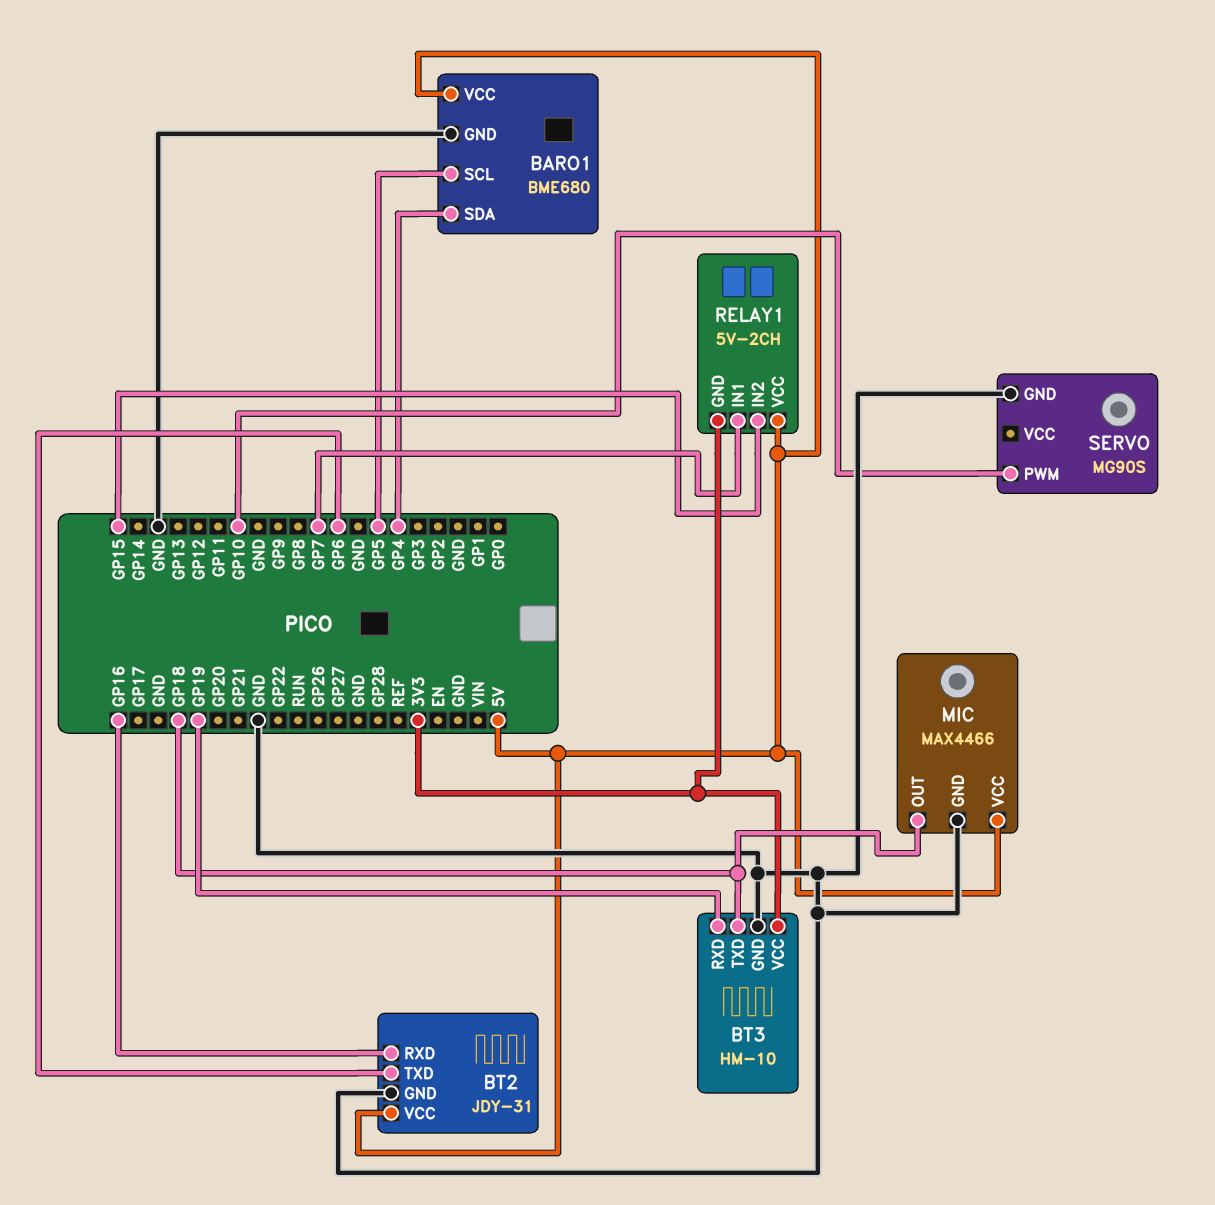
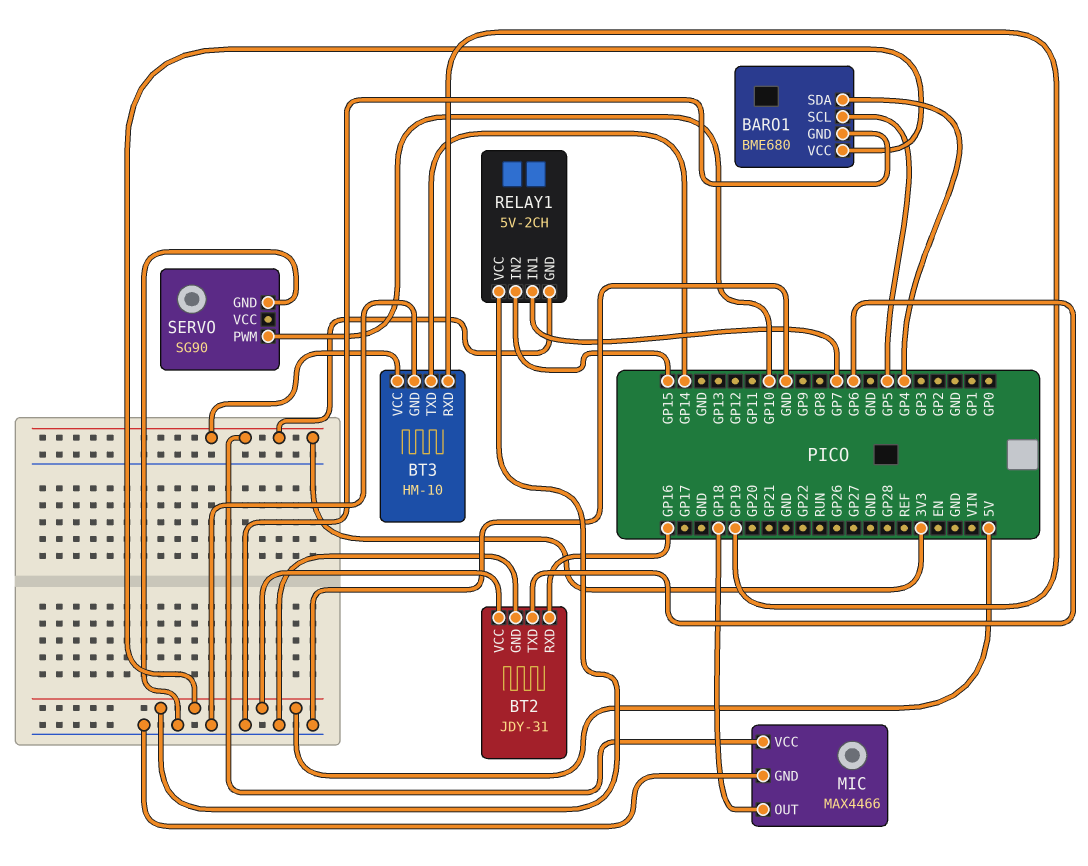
BT3 pin TXD: GP18 -> GP14
MIC pin VCC: 5V -> 3V3
SERVO: MG90S -> SG90

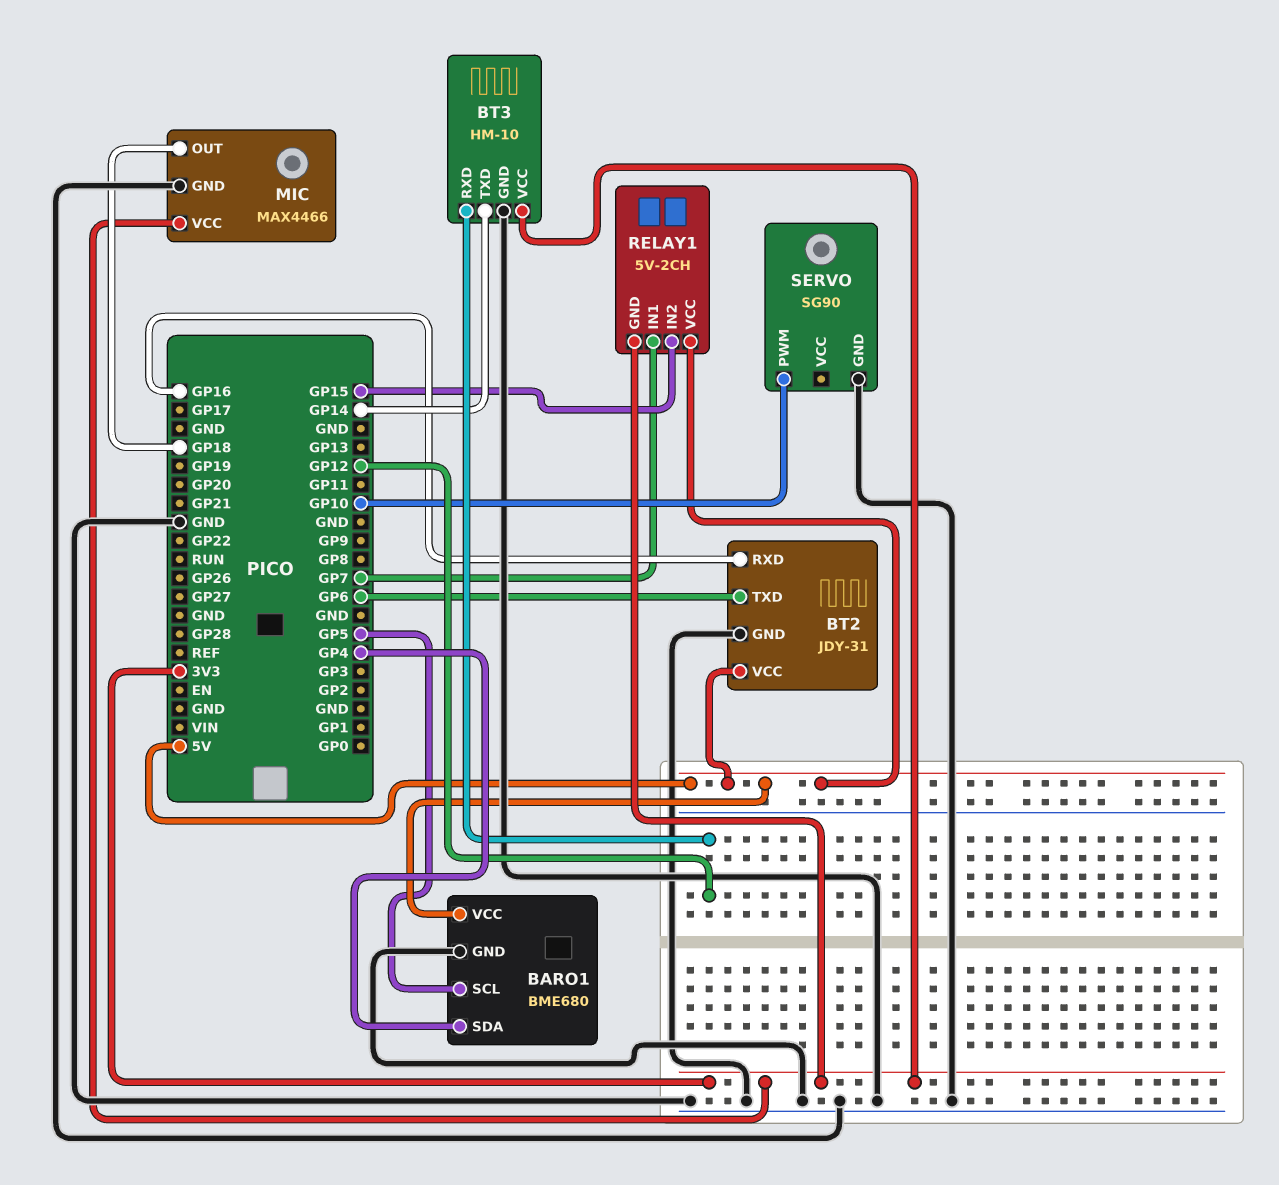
BT3 pin RXD: GP19 -> GP12

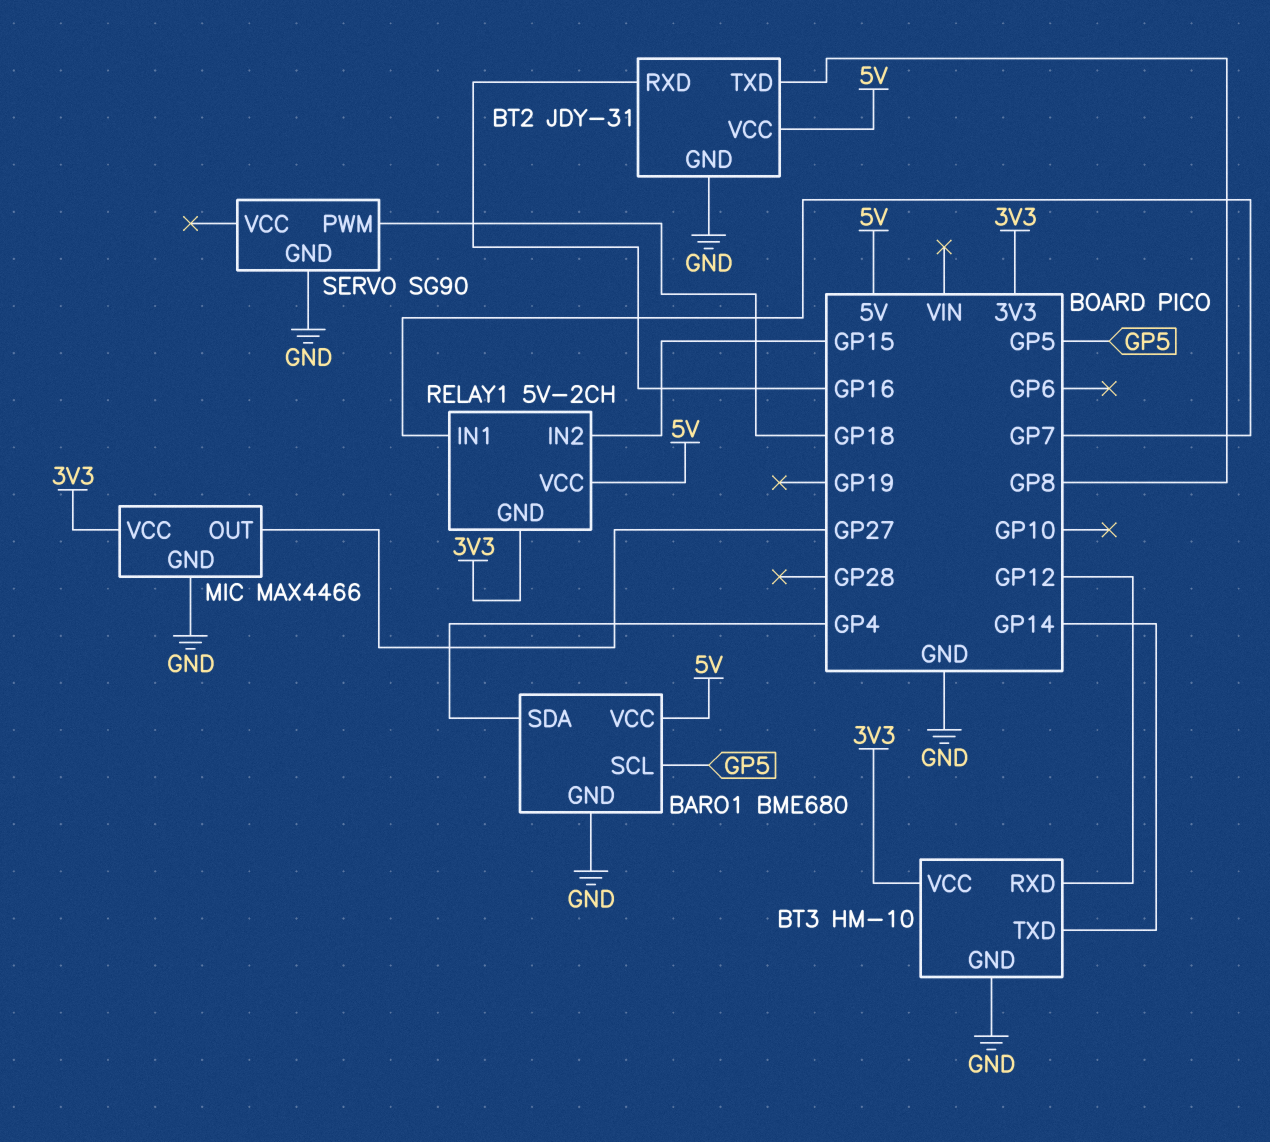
BT2 pin TXD: GP6 -> GP8
MIC pin OUT: GP18 -> GP27
SERVO pin PWM: GP10 -> GP18

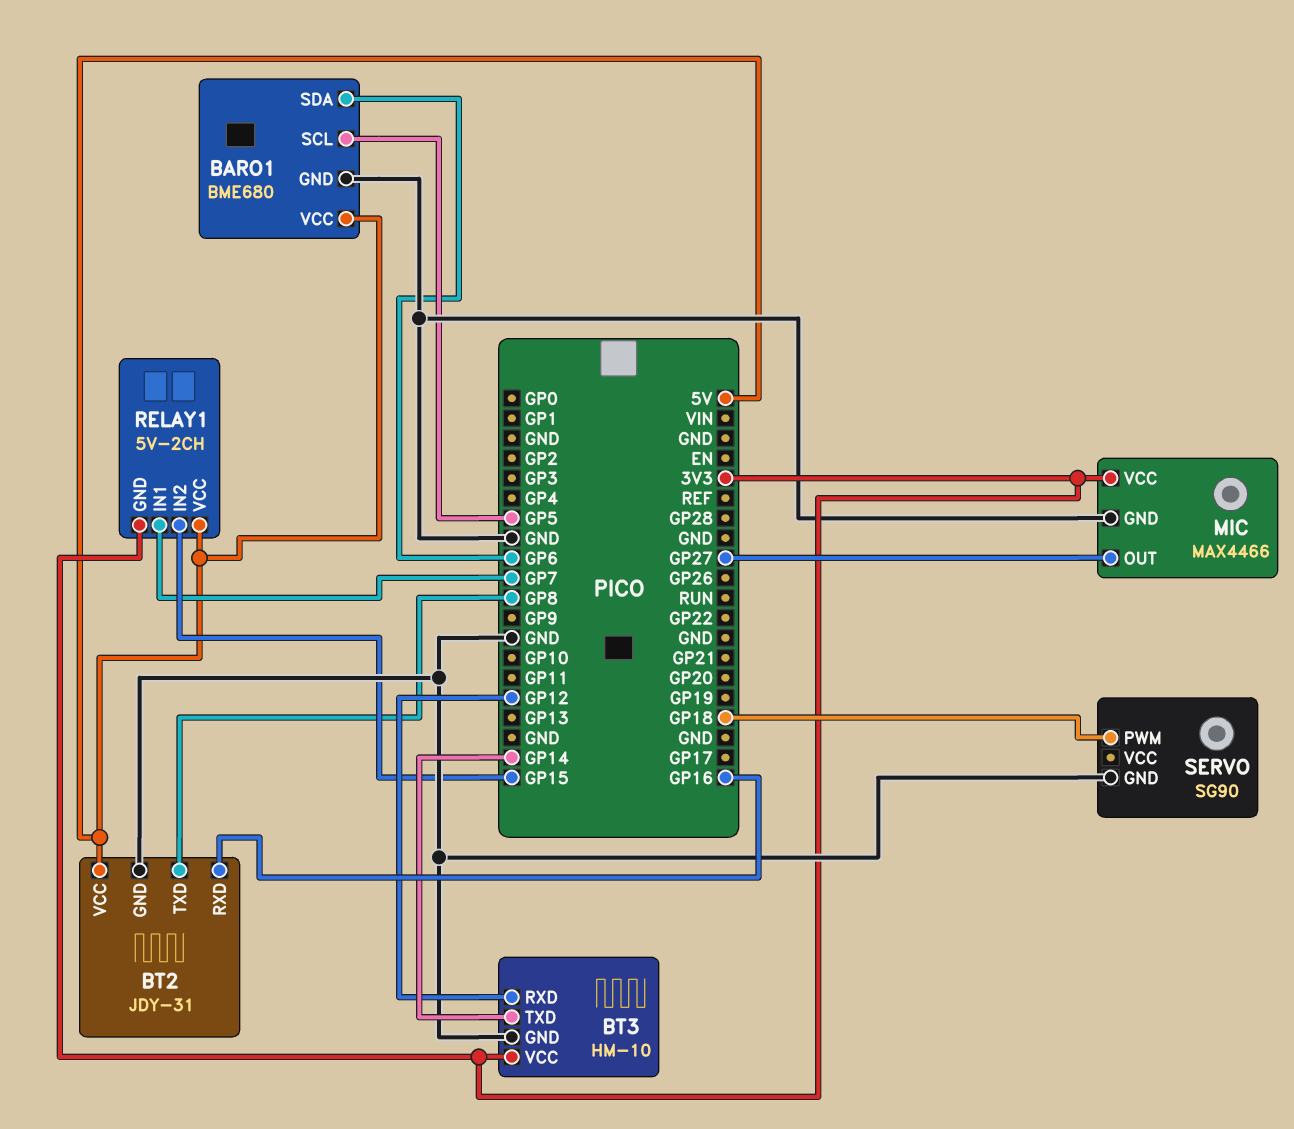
BARO1 pin SDA: GP4 -> GP6

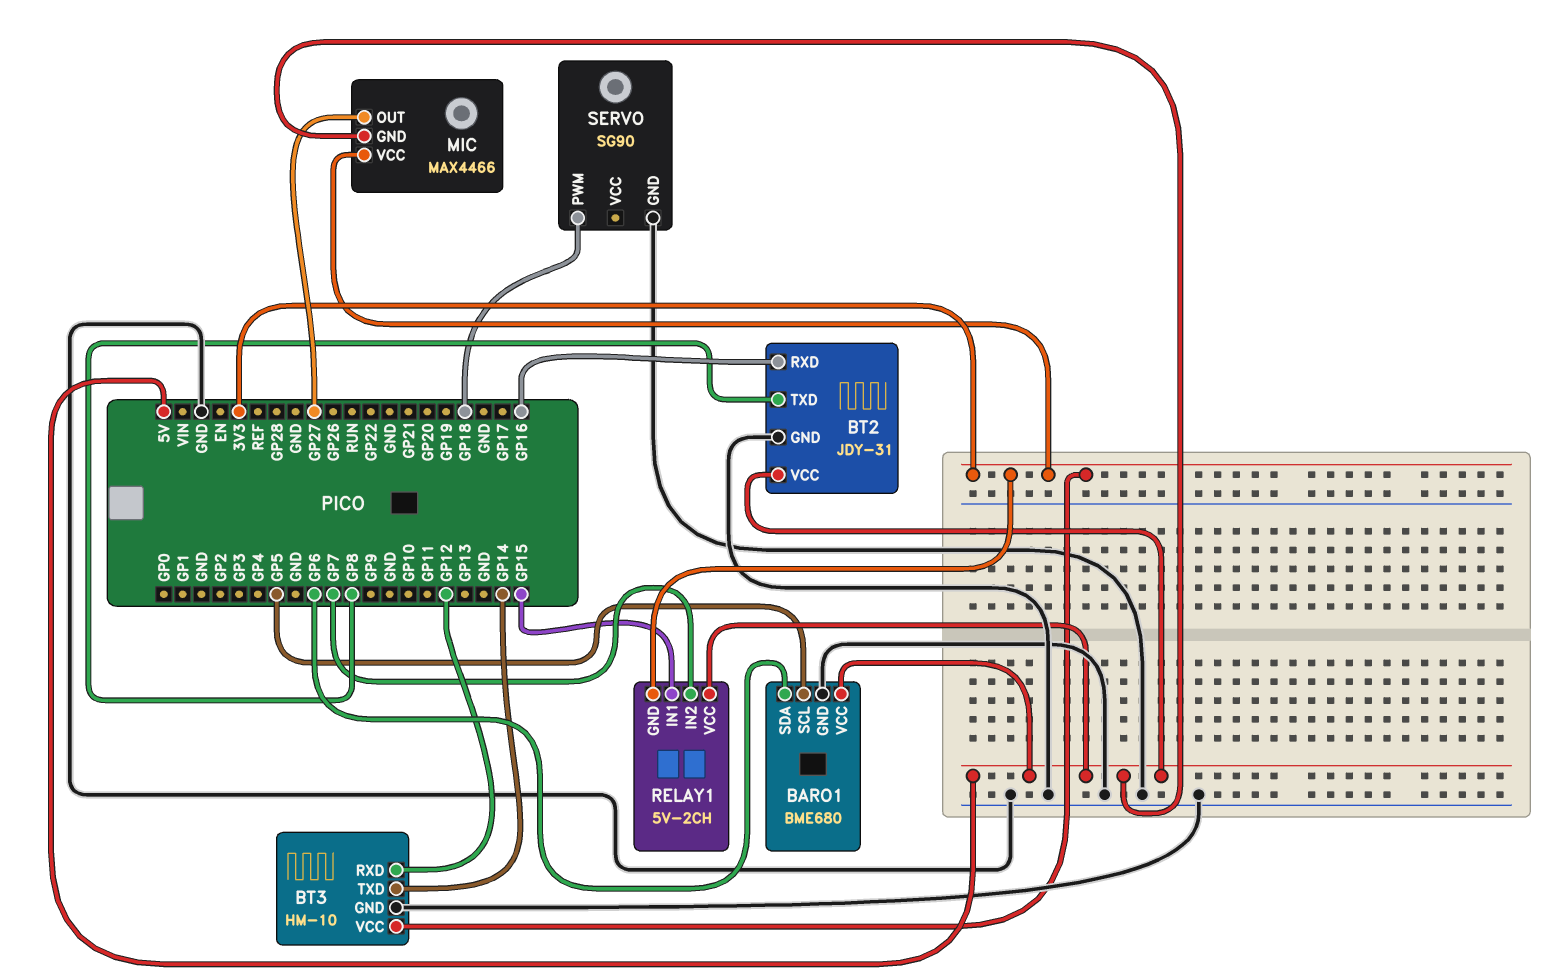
MIC pin GND: GND -> 5V
RELAY1 pin IN1: GP7 -> GP15
RELAY1 pin IN2: GP15 -> GP7

